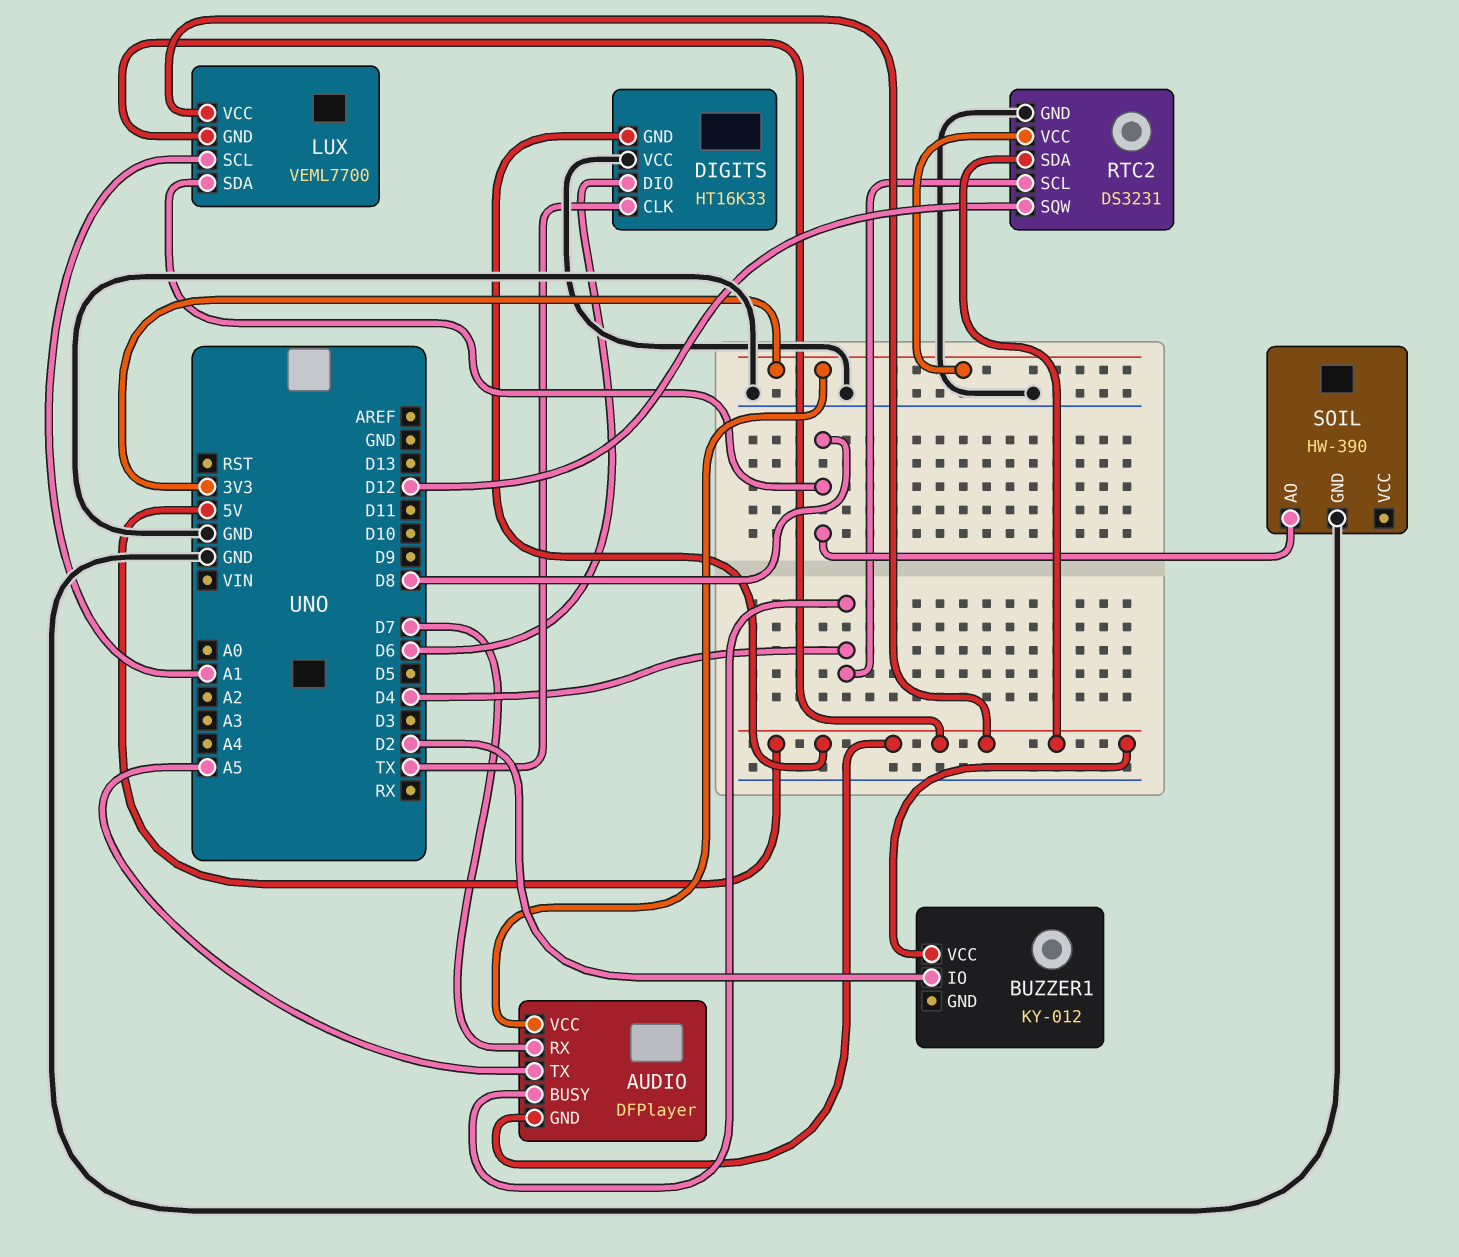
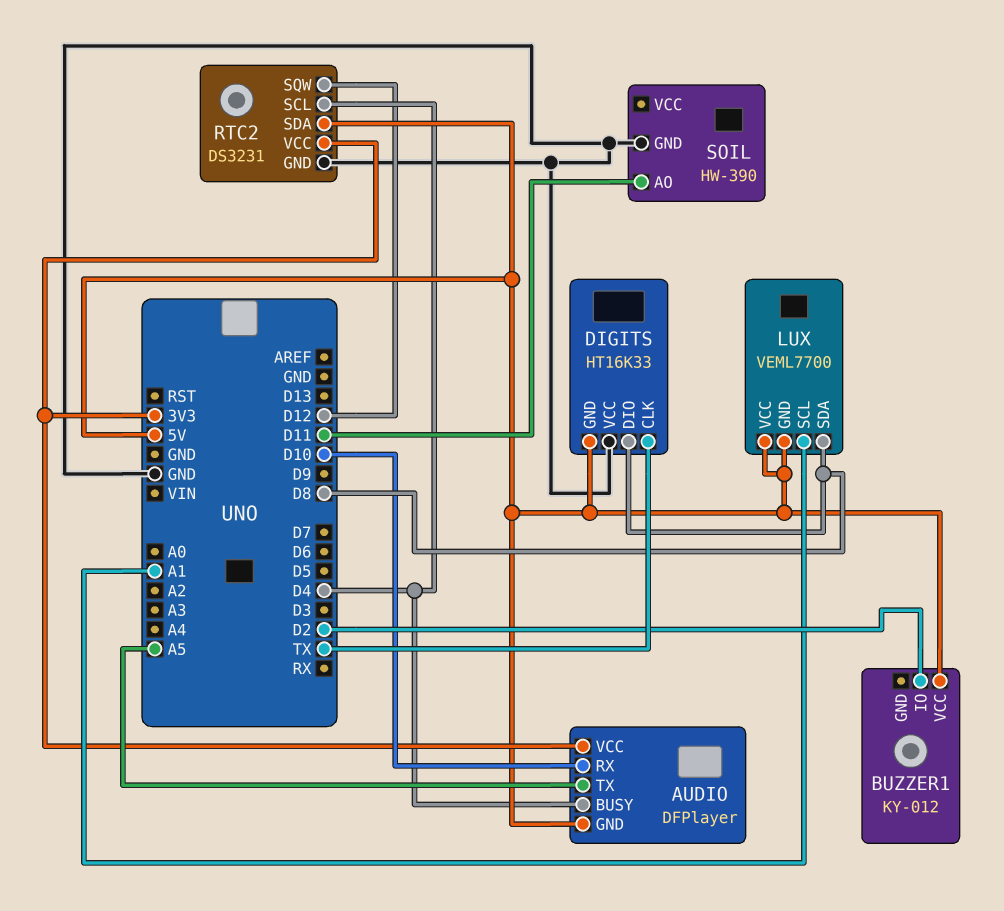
AUDIO pin RX: D7 -> D10
DIGITS pin DIO: D6 -> D8
SOIL pin AO: D8 -> D11

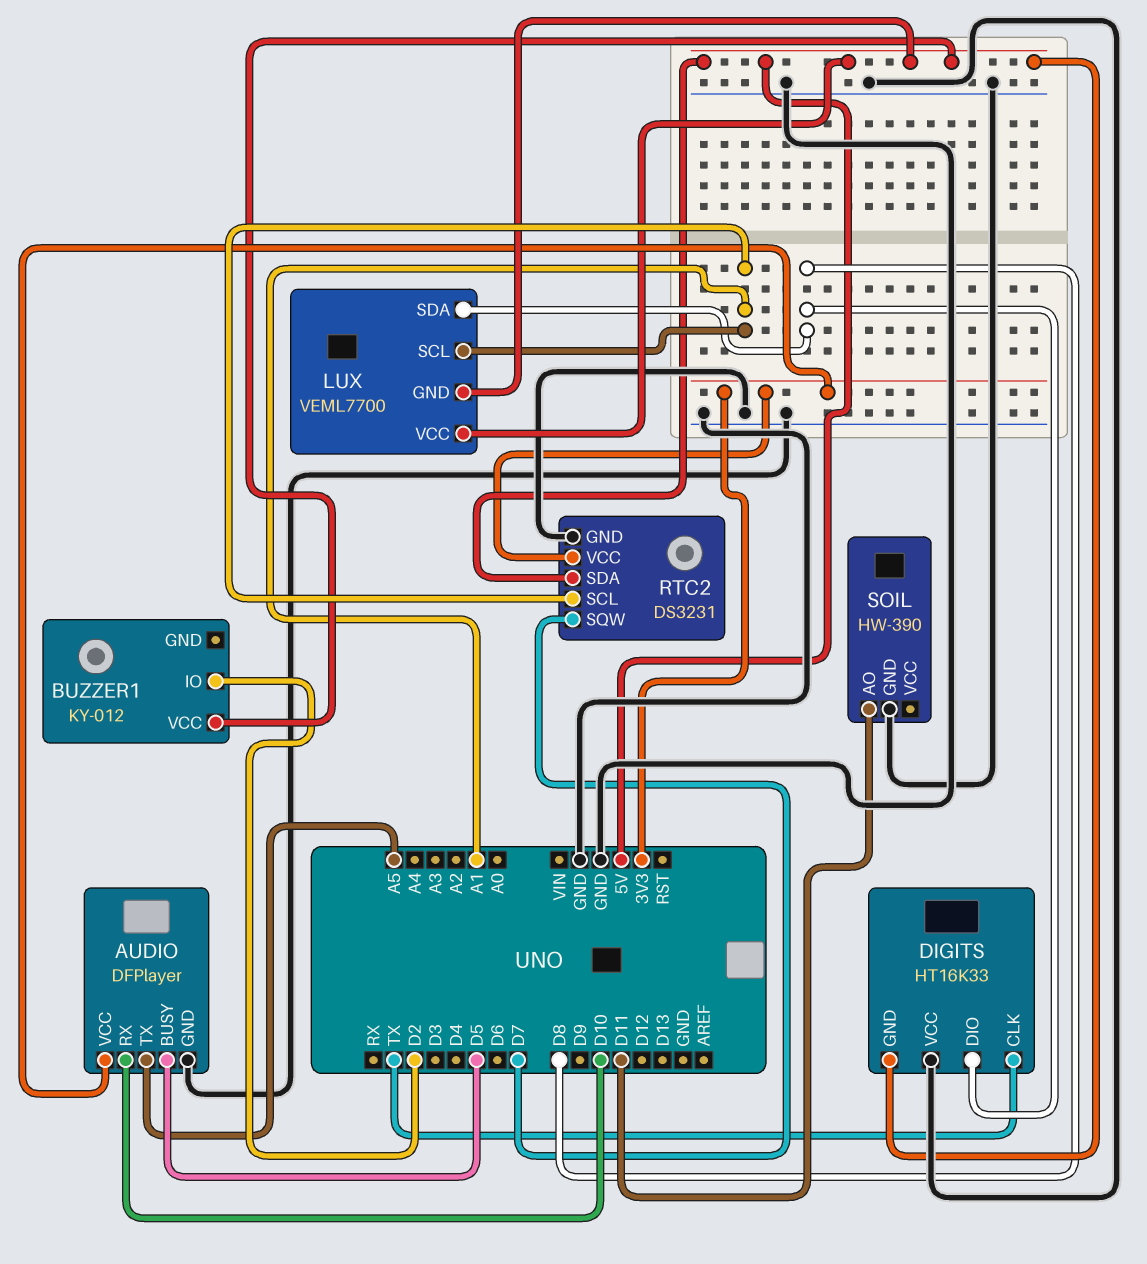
AUDIO pin BUSY: D4 -> D5
AUDIO pin GND: 5V -> GND
RTC2 pin SCL: D4 -> A1
RTC2 pin SQW: D12 -> D7

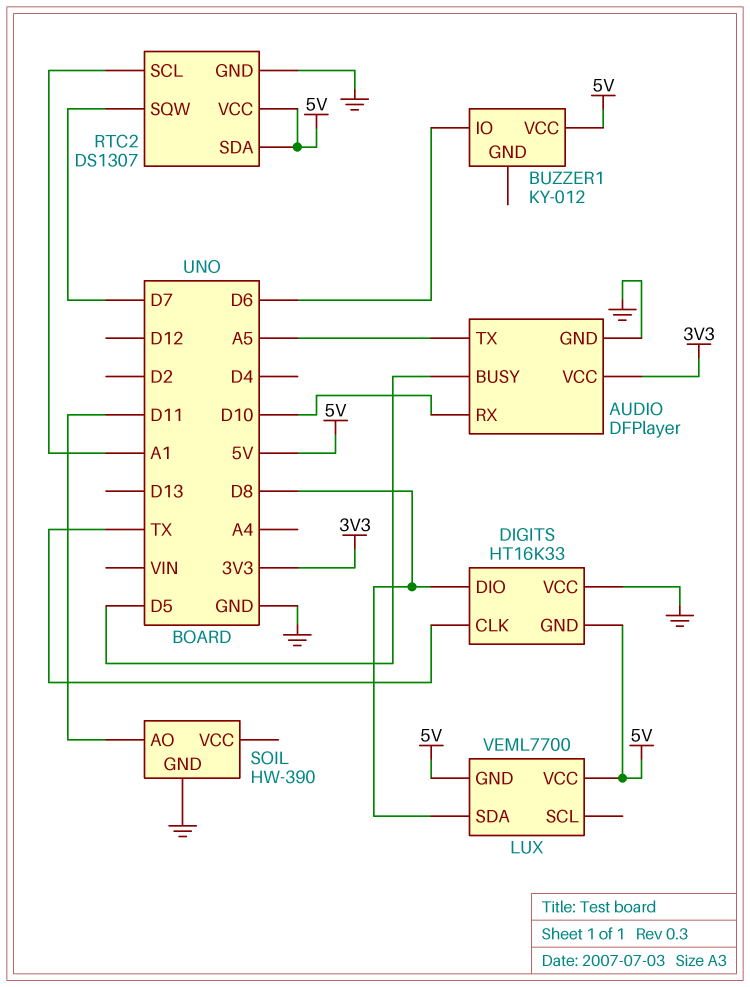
BUZZER1 pin IO: D2 -> D6
LUX pin SCL: A1 -> none
RTC2: DS3231 -> DS1307
RTC2 pin VCC: 3V3 -> 5V

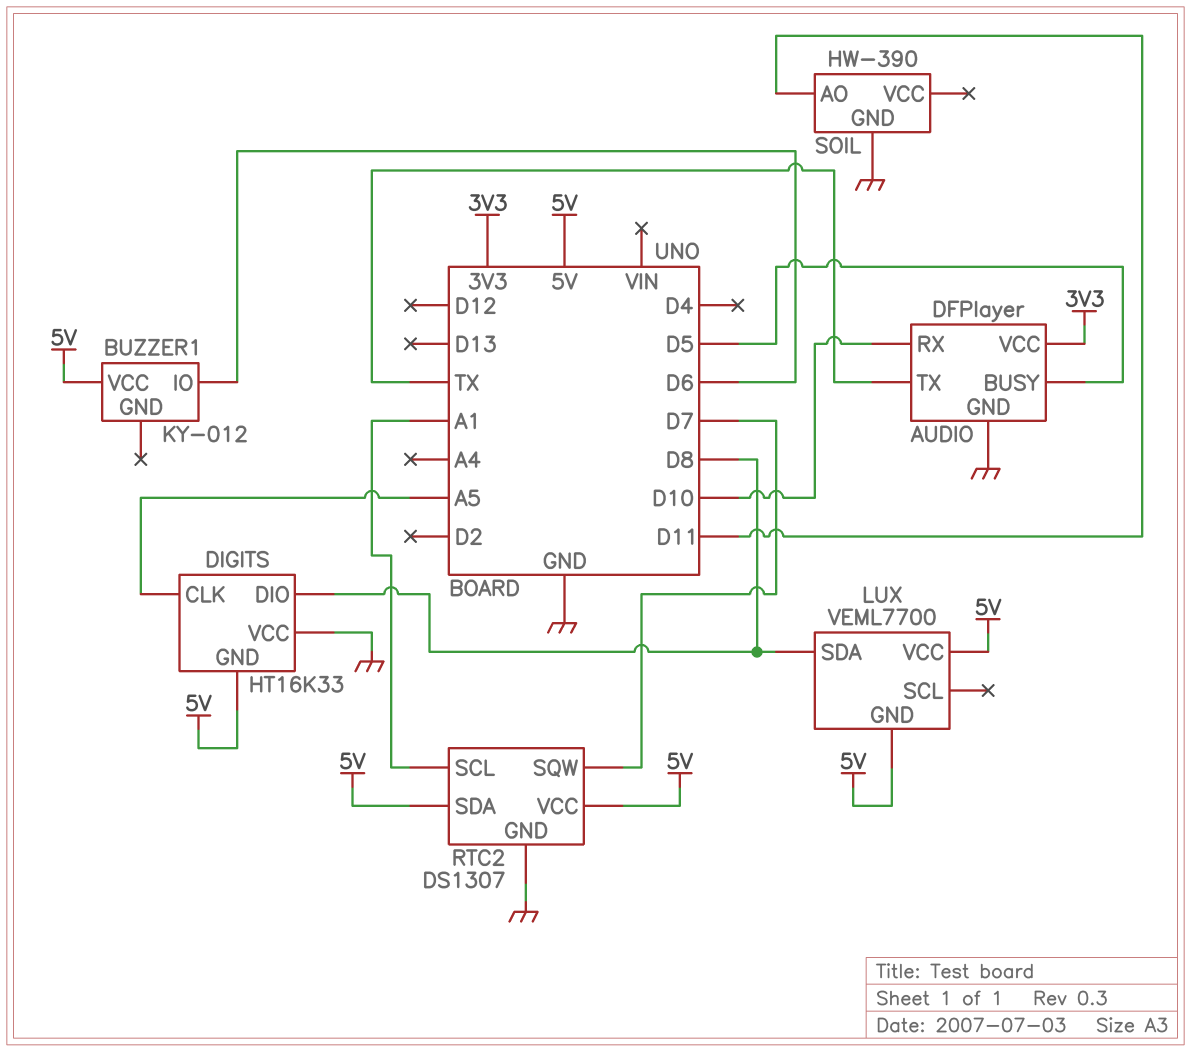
AUDIO pin TX: A5 -> TX
DIGITS pin CLK: TX -> A5

